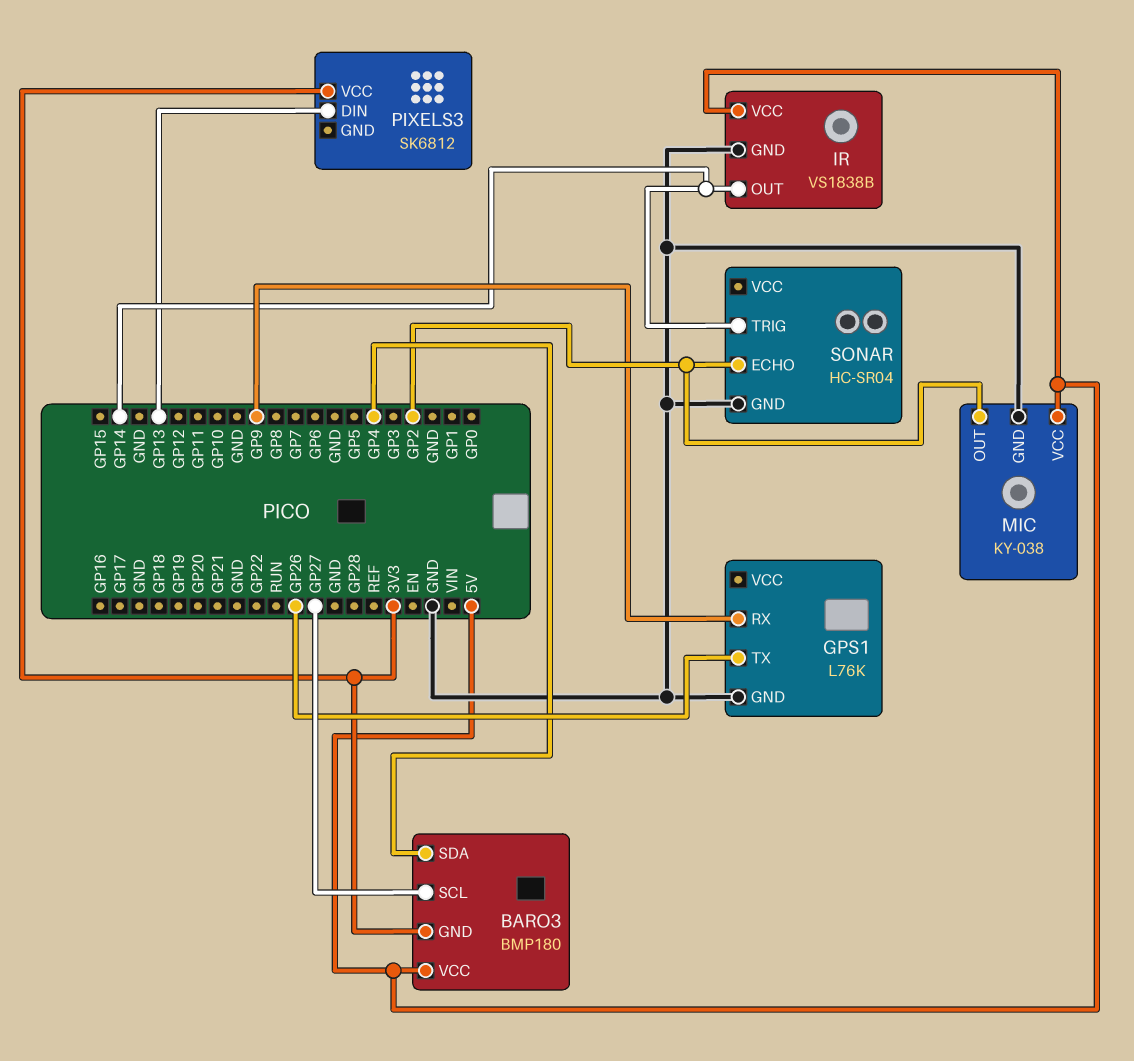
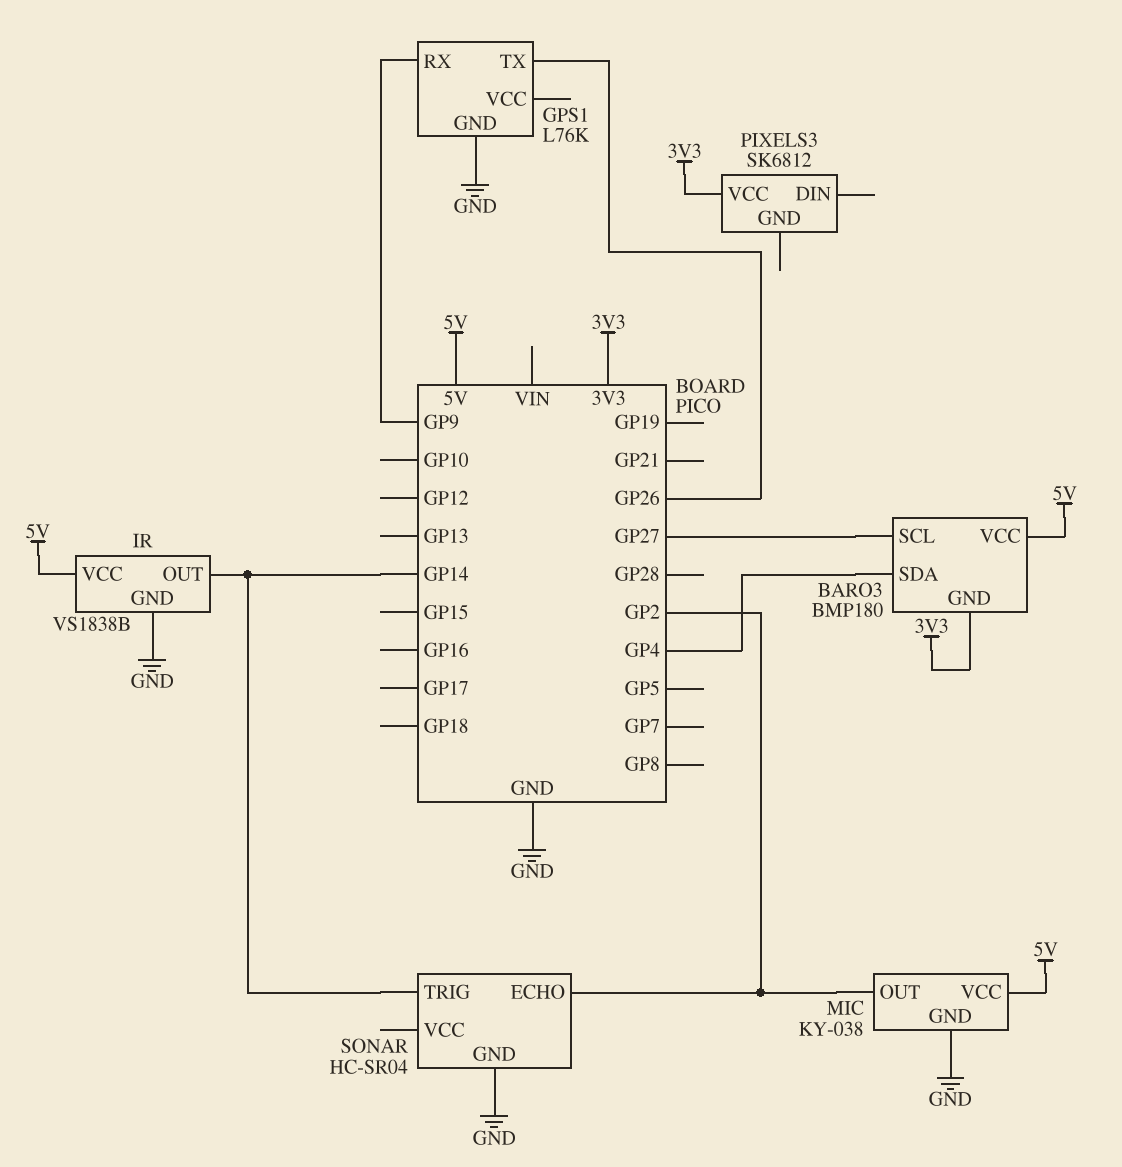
PIXELS3 pin DIN: GP13 -> none

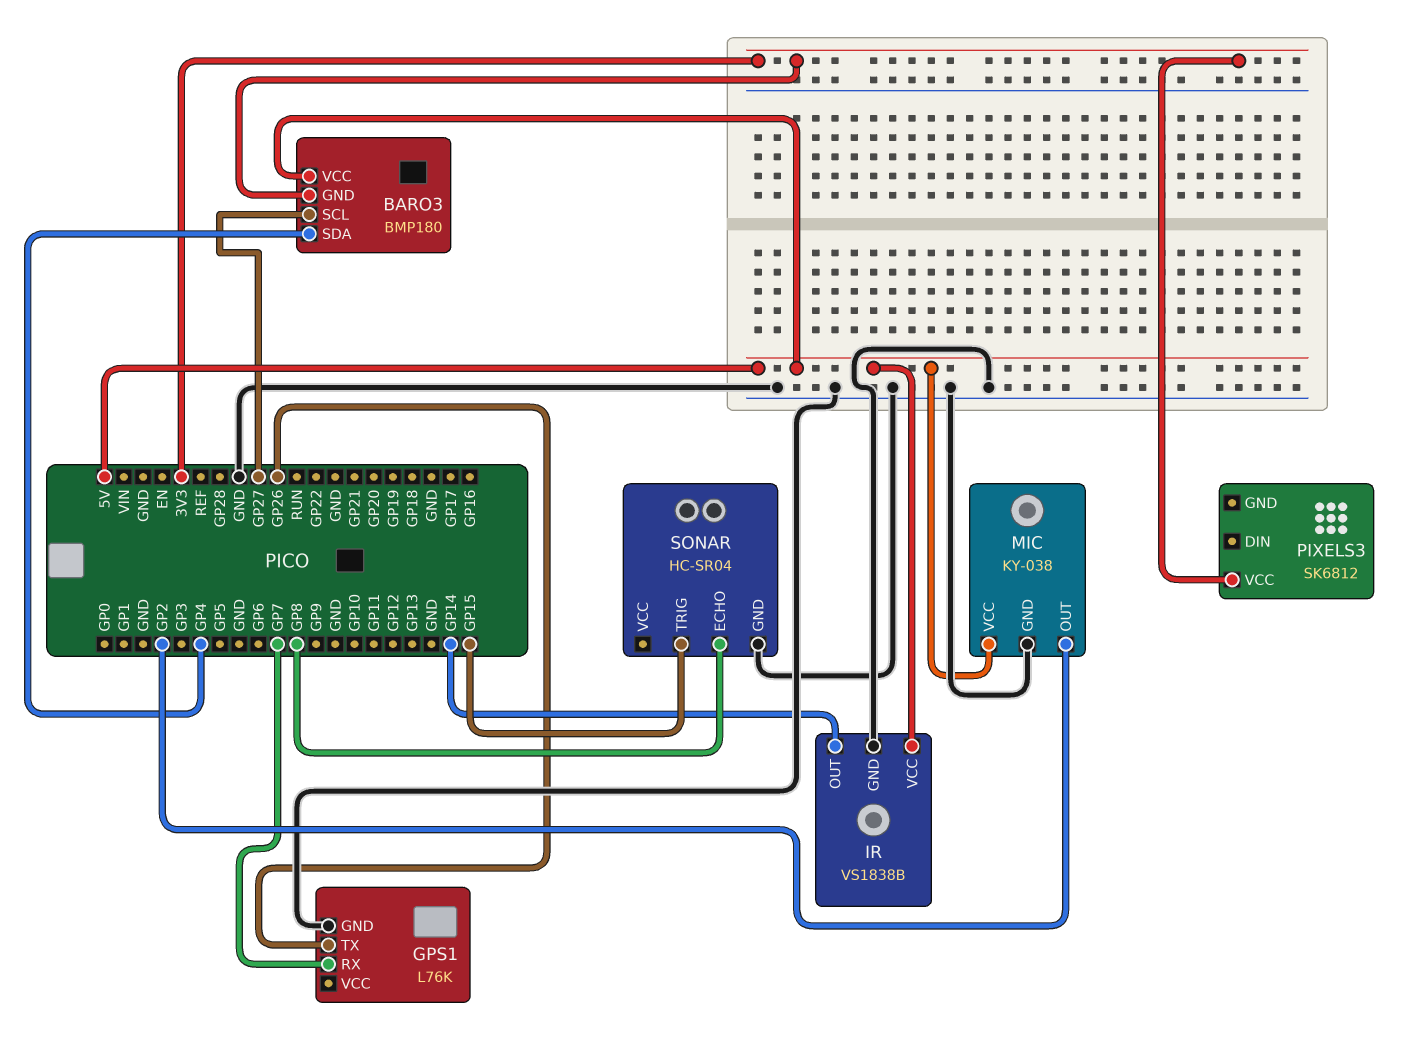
GPS1 pin RX: GP9 -> GP7
SONAR pin ECHO: GP2 -> GP8
SONAR pin TRIG: GP14 -> GP15

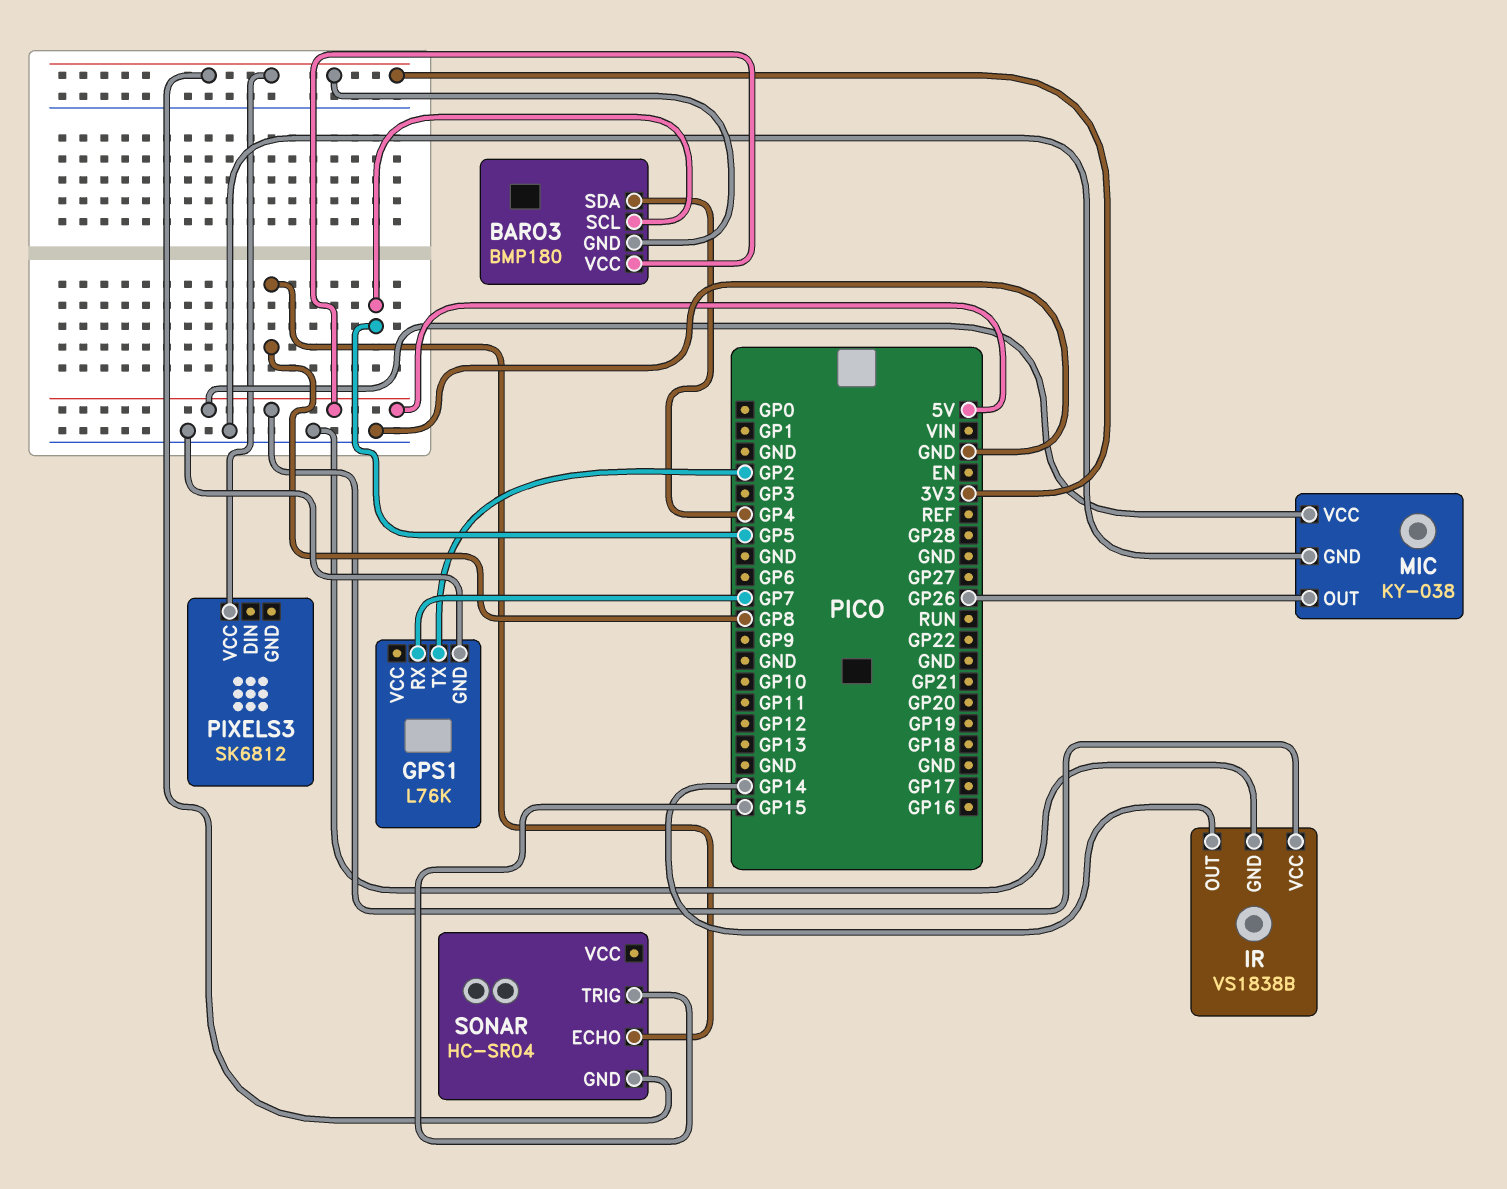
BARO3 pin SCL: GP27 -> GP5
GPS1 pin TX: GP26 -> GP2
MIC pin OUT: GP2 -> GP26
SONAR pin GND: GND -> 3V3

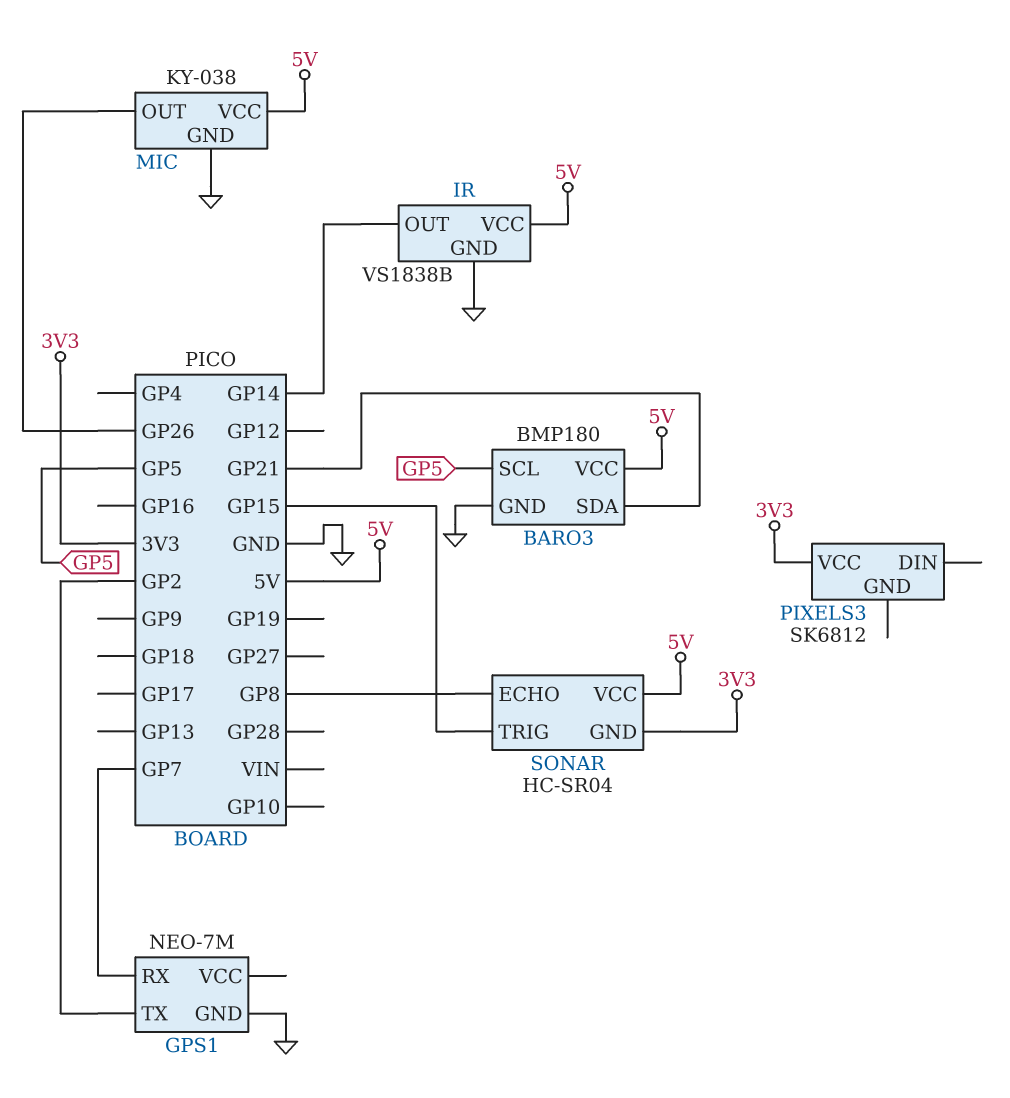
BARO3 pin GND: 3V3 -> GND
BARO3 pin SDA: GP4 -> GP21
GPS1: L76K -> NEO-7M
SONAR pin VCC: none -> 5V

